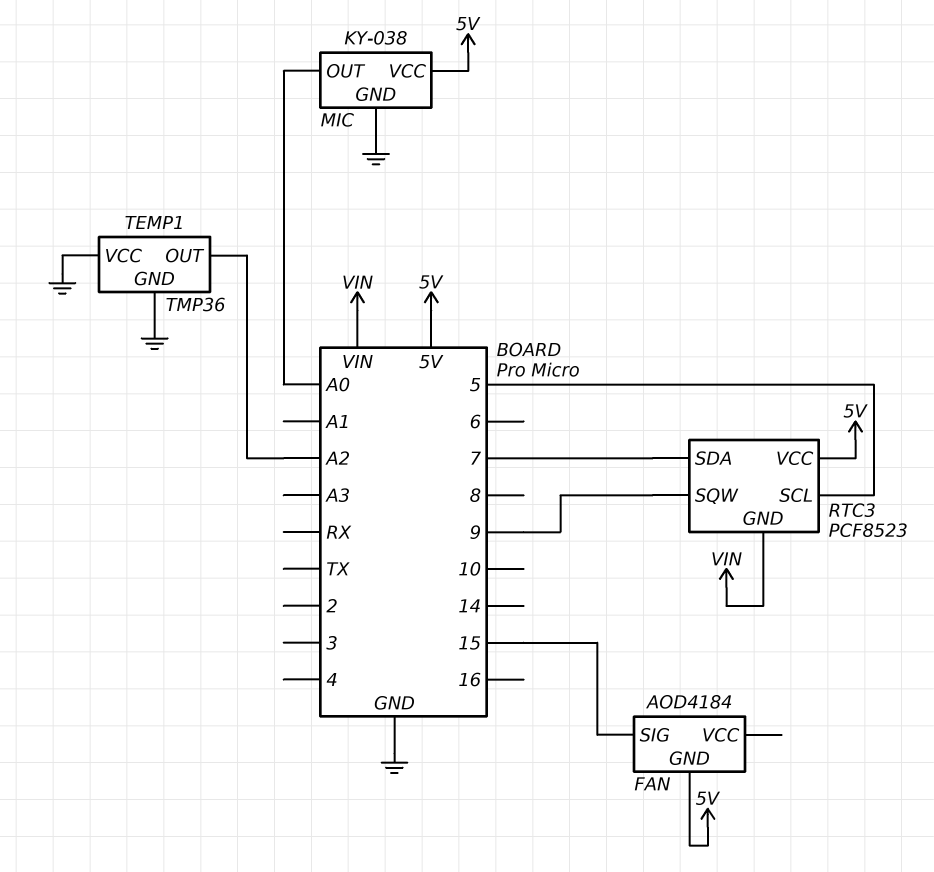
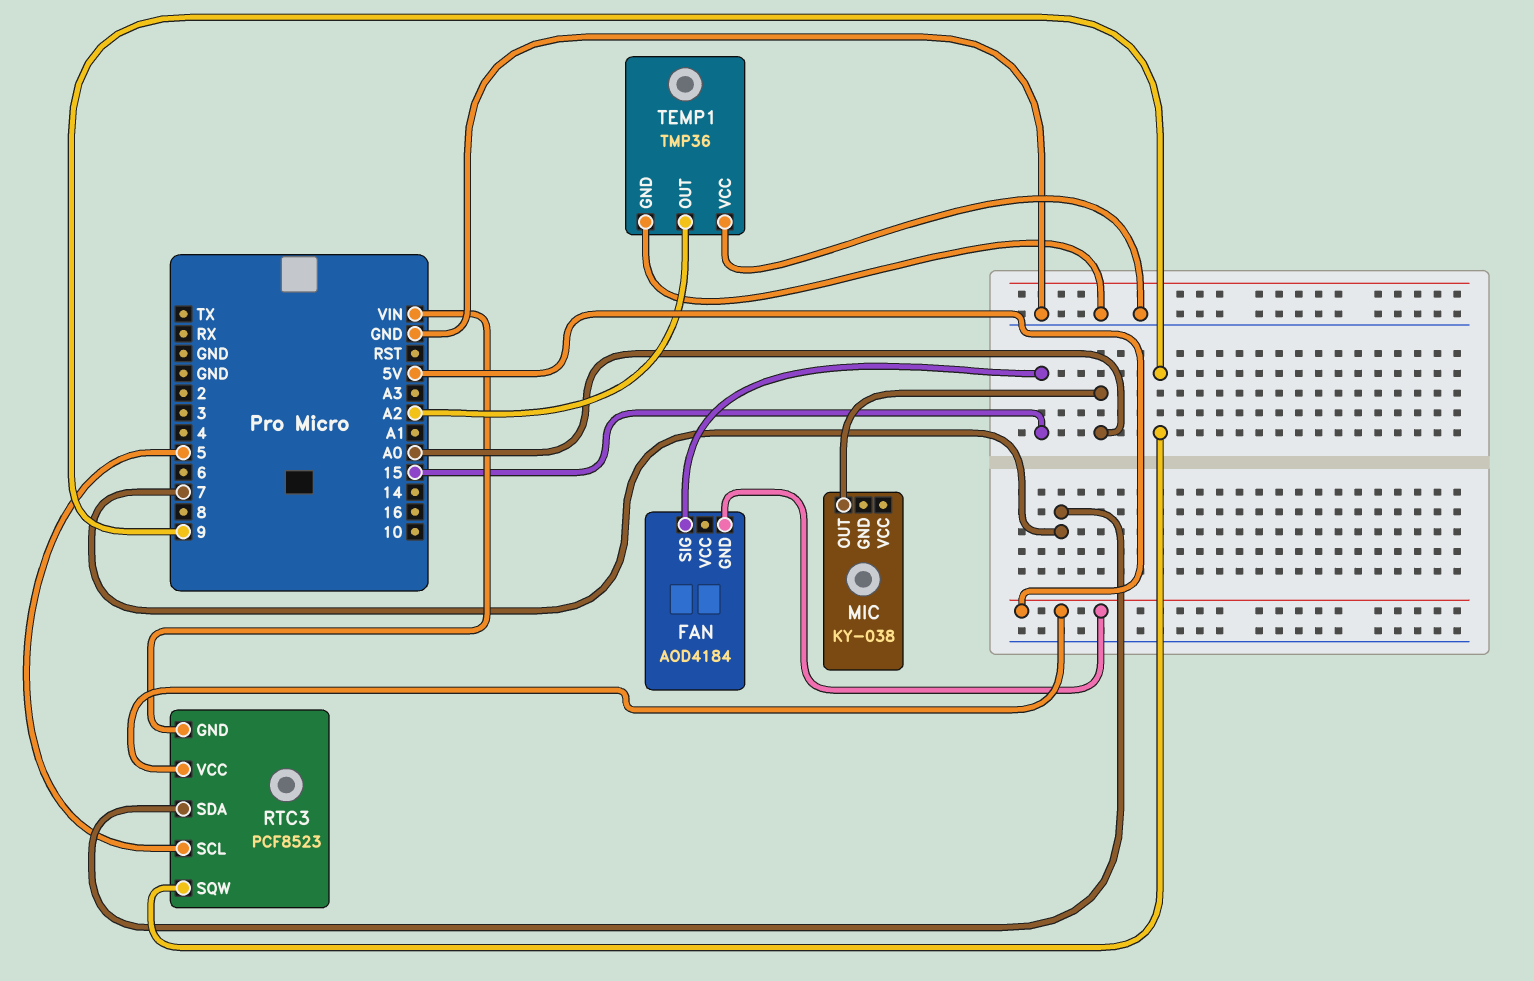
MIC pin GND: GND -> none
MIC pin VCC: 5V -> none

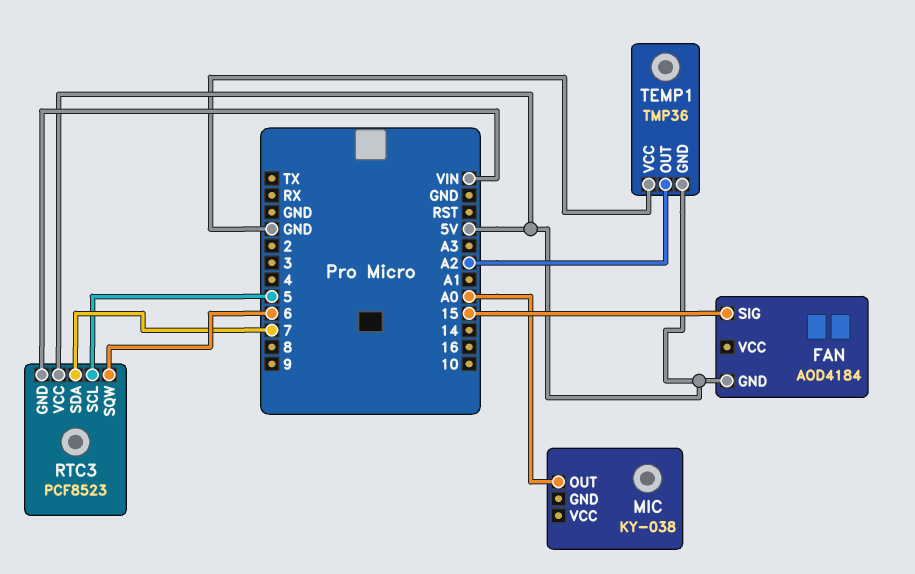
RTC3 pin SQW: 9 -> 6
TEMP1 pin GND: GND -> 5V

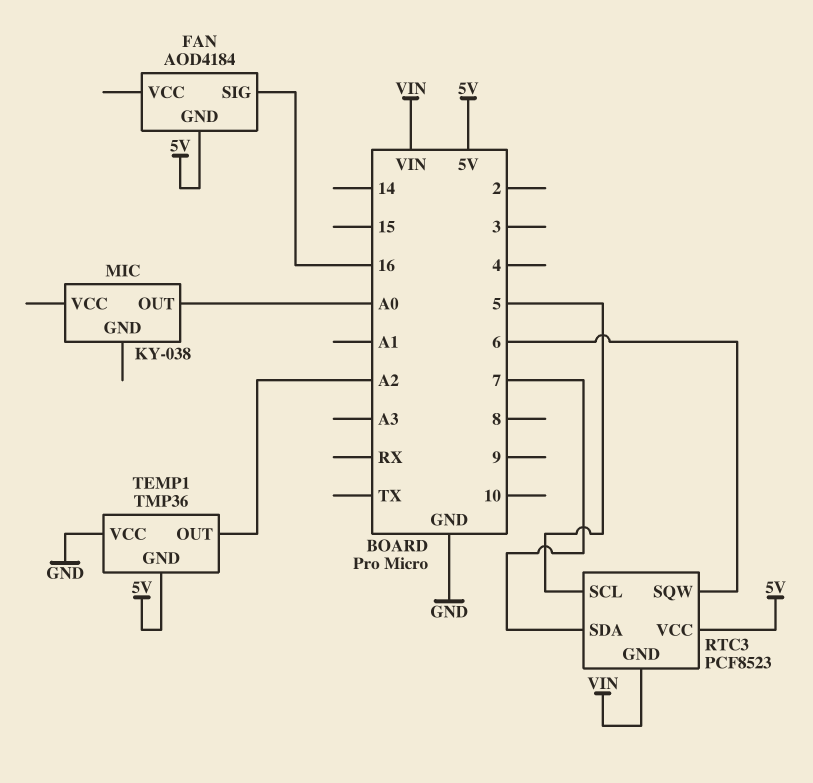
FAN pin SIG: 15 -> 16

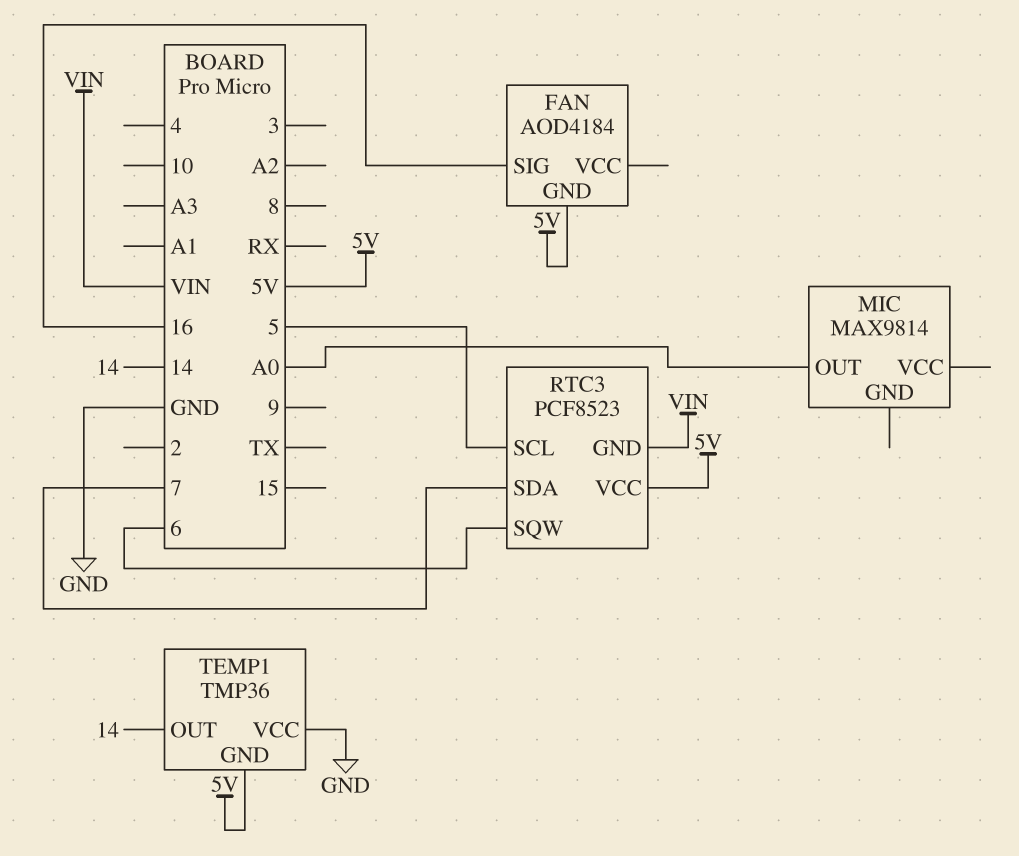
MIC: KY-038 -> MAX9814
TEMP1 pin OUT: A2 -> 14

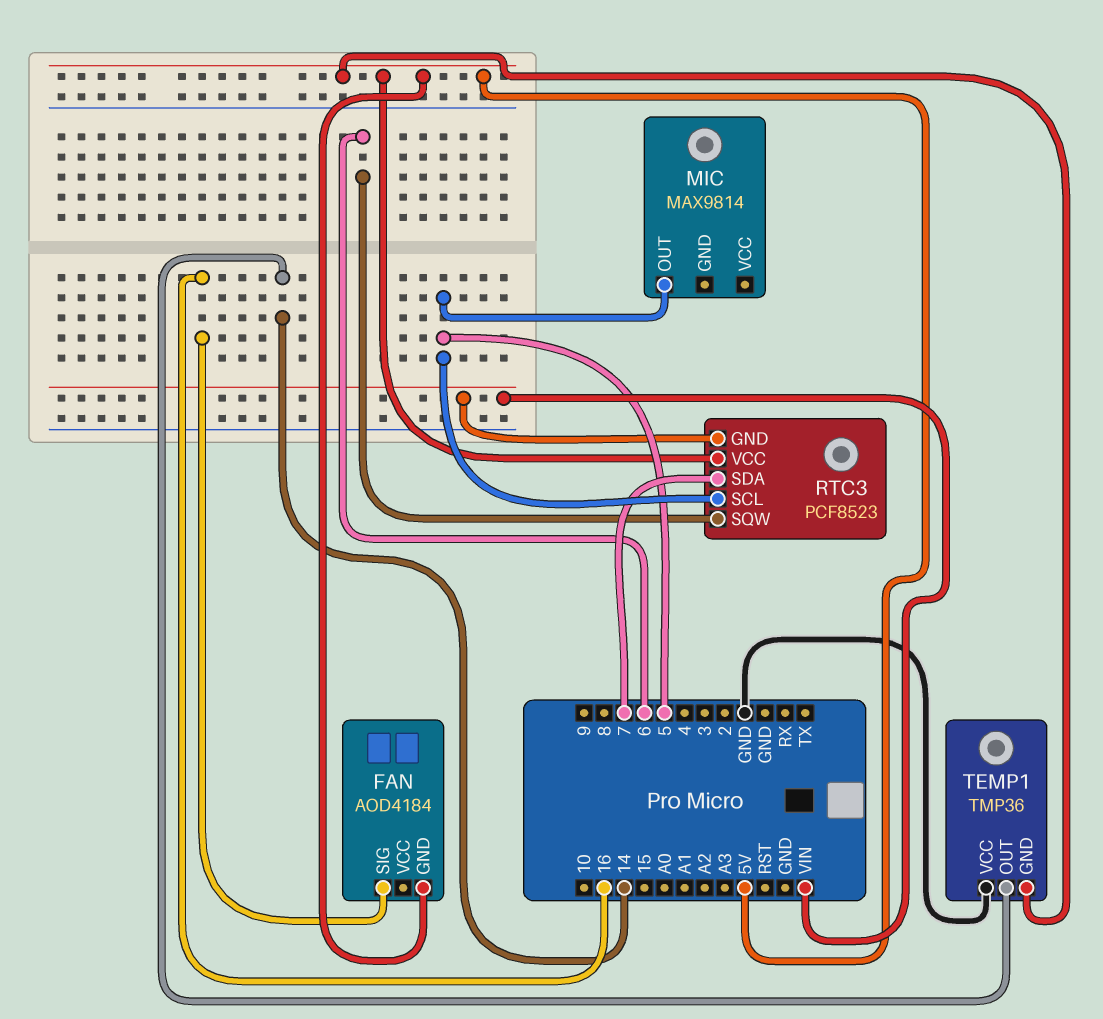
MIC pin OUT: A0 -> 5

